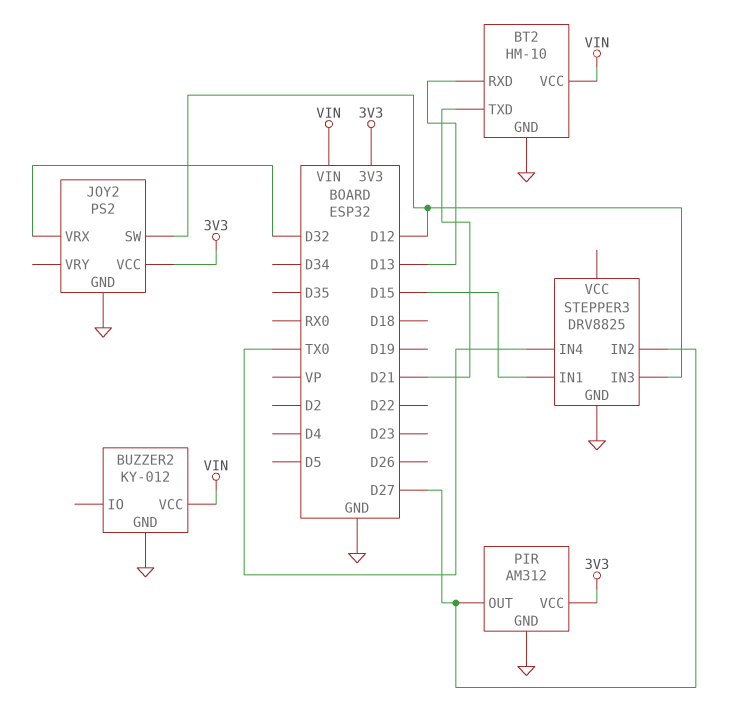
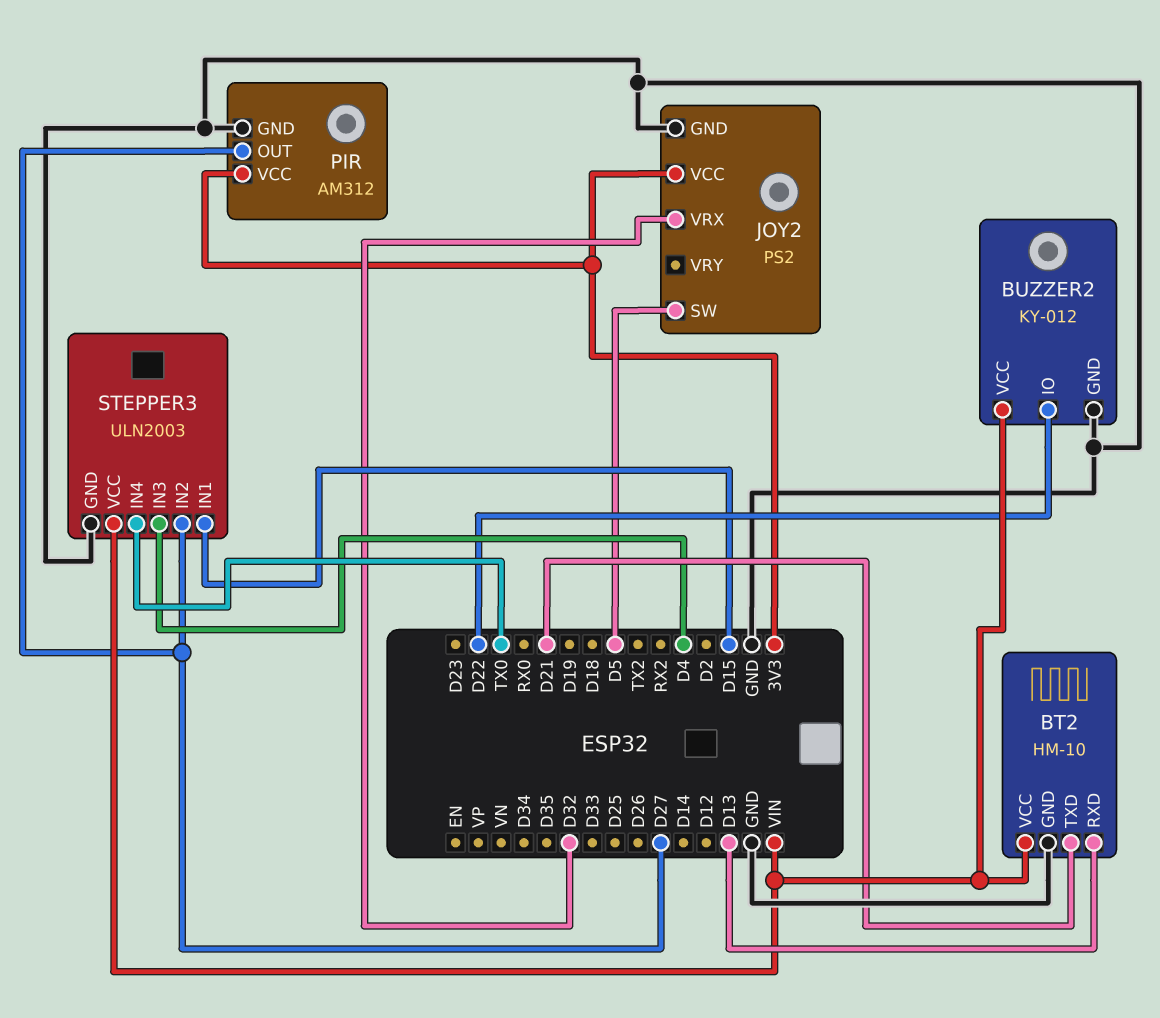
BUZZER2 pin IO: none -> D22
JOY2 pin SW: D12 -> D5
STEPPER3: DRV8825 -> ULN2003
STEPPER3 pin IN3: D12 -> D4
STEPPER3 pin VCC: none -> VIN

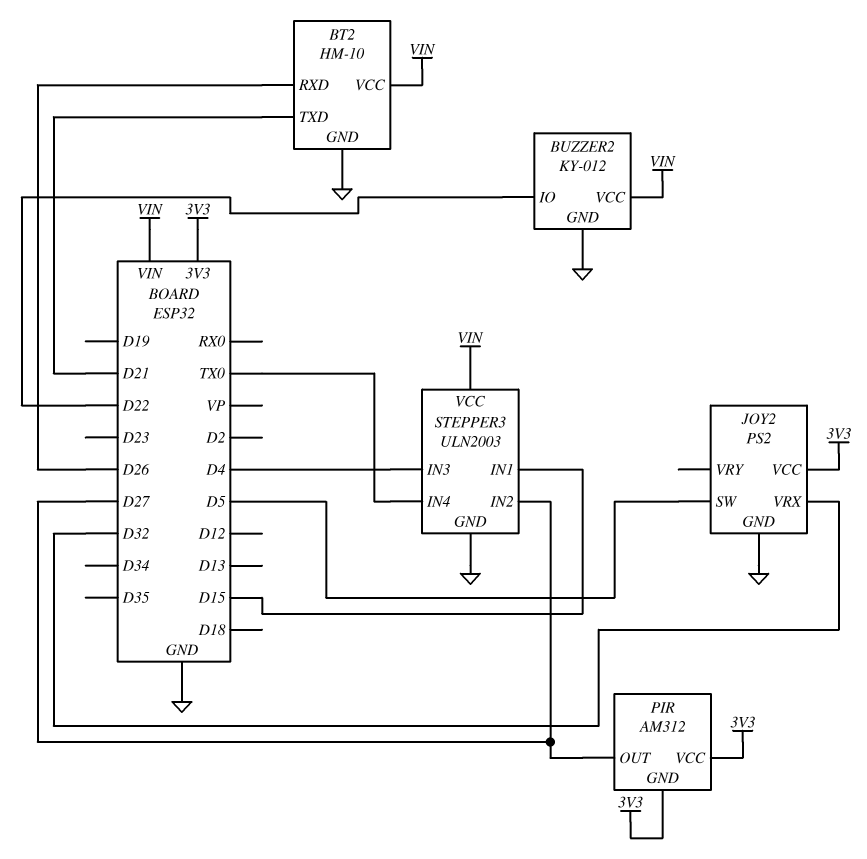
BT2 pin RXD: D13 -> D26
PIR pin GND: GND -> 3V3

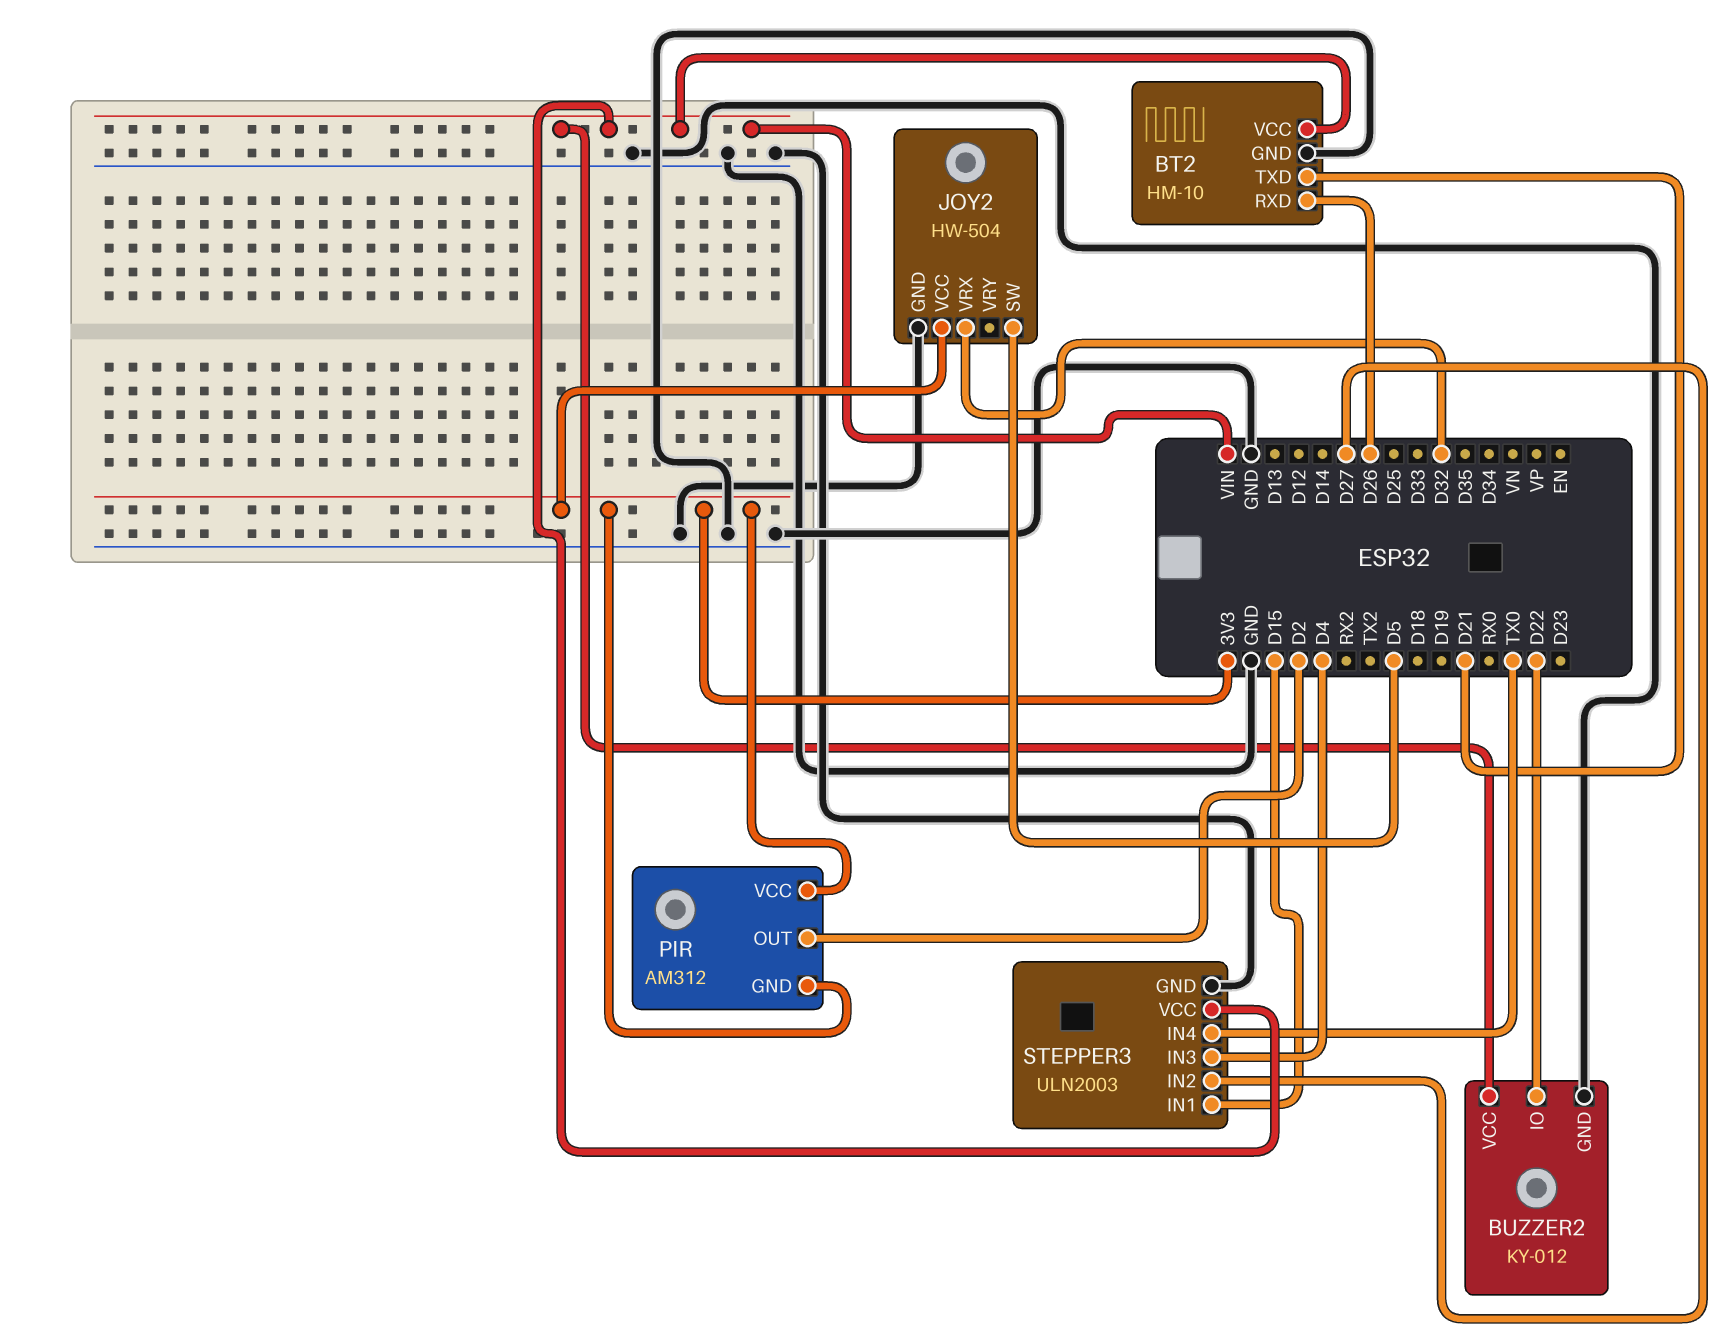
JOY2: PS2 -> HW-504
PIR pin OUT: D27 -> D2

